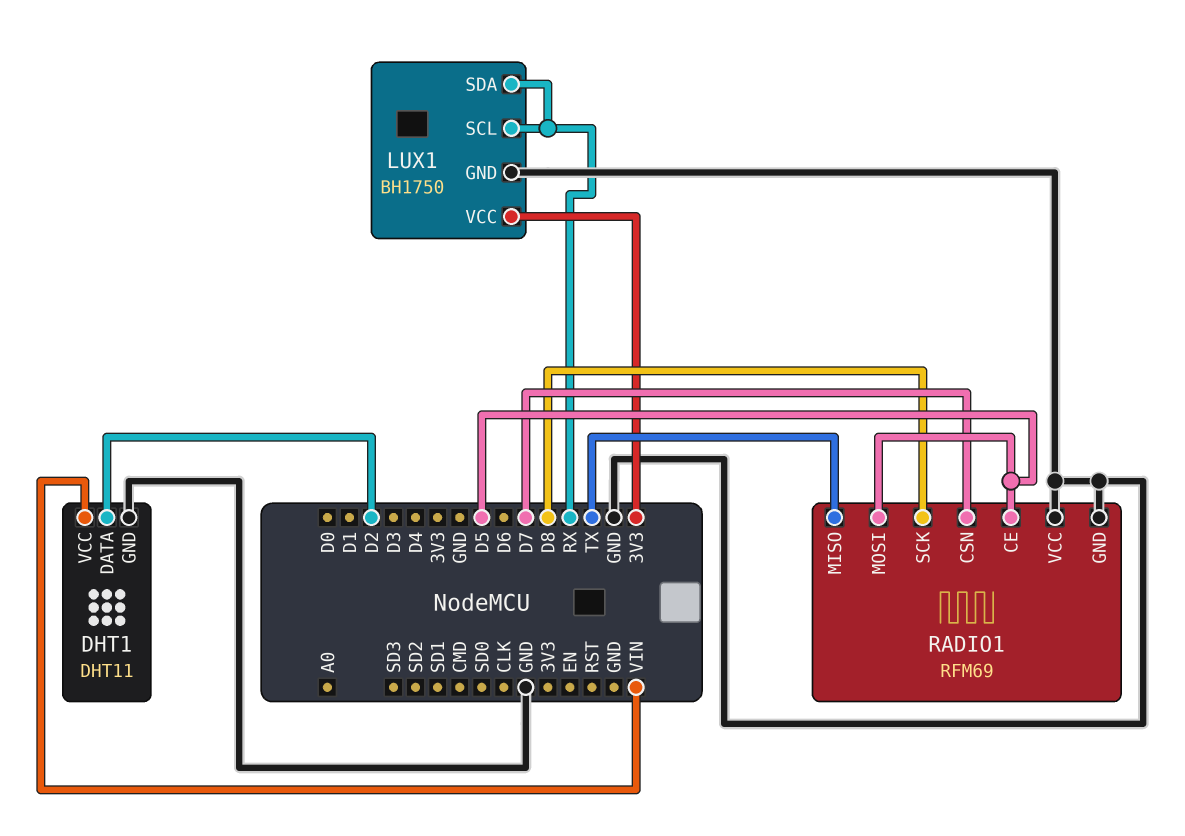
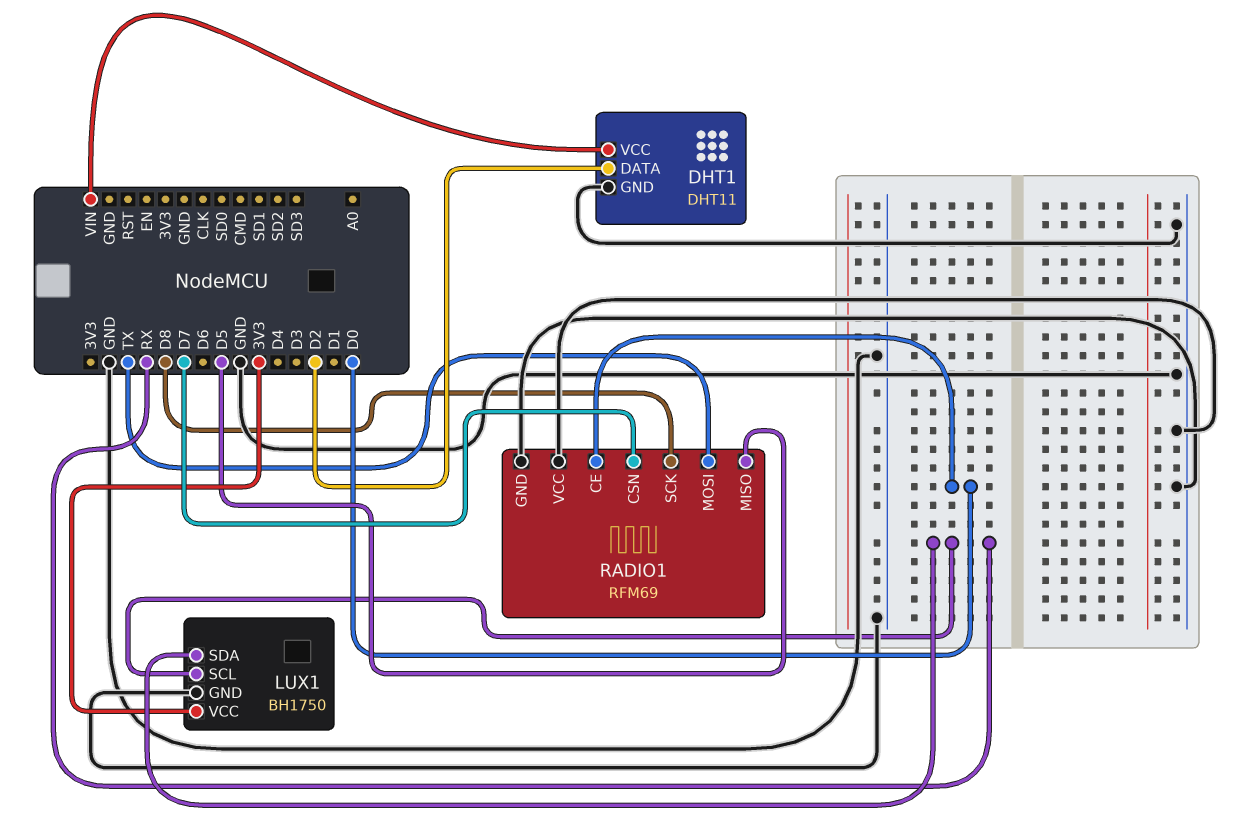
RADIO1 pin CE: D5 -> D0
RADIO1 pin MISO: TX -> D5
RADIO1 pin MOSI: D5 -> TX

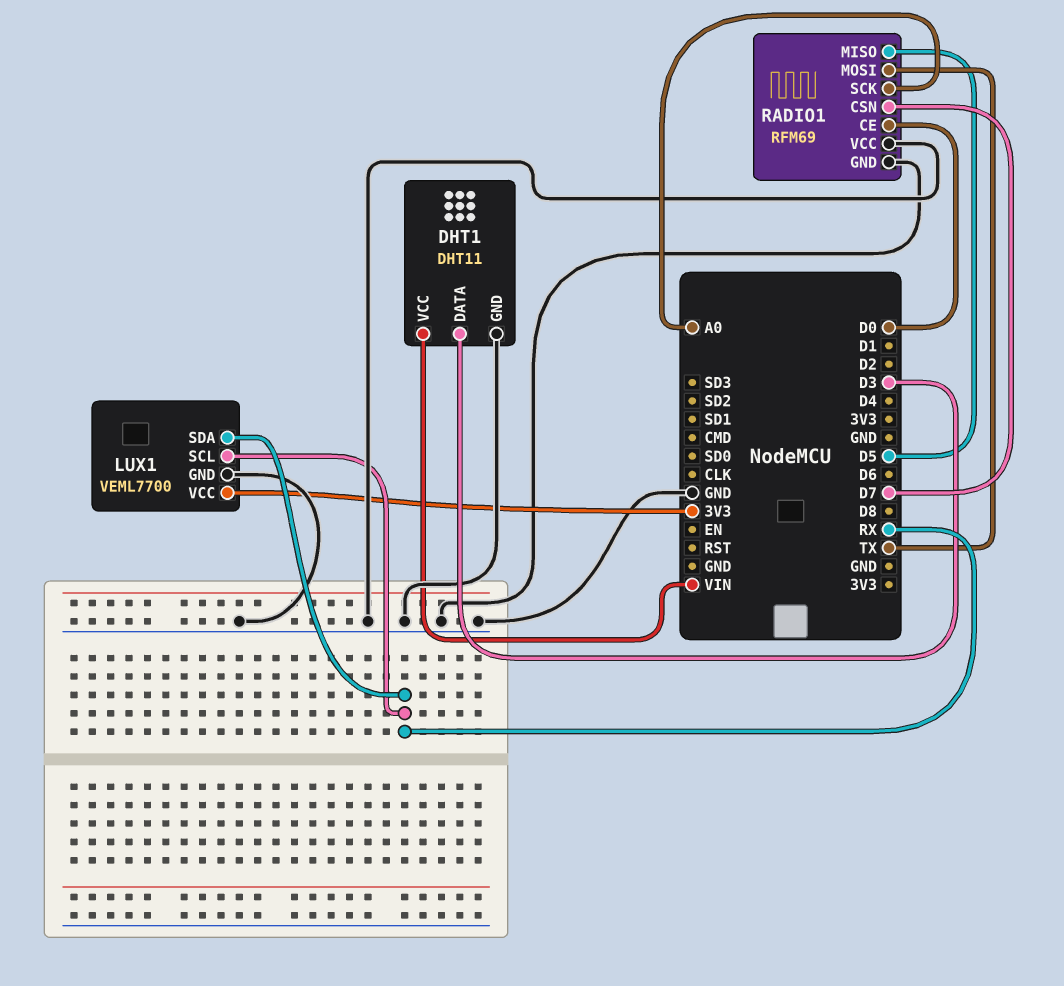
DHT1 pin DATA: D2 -> D3
LUX1: BH1750 -> VEML7700
RADIO1 pin SCK: D8 -> A0

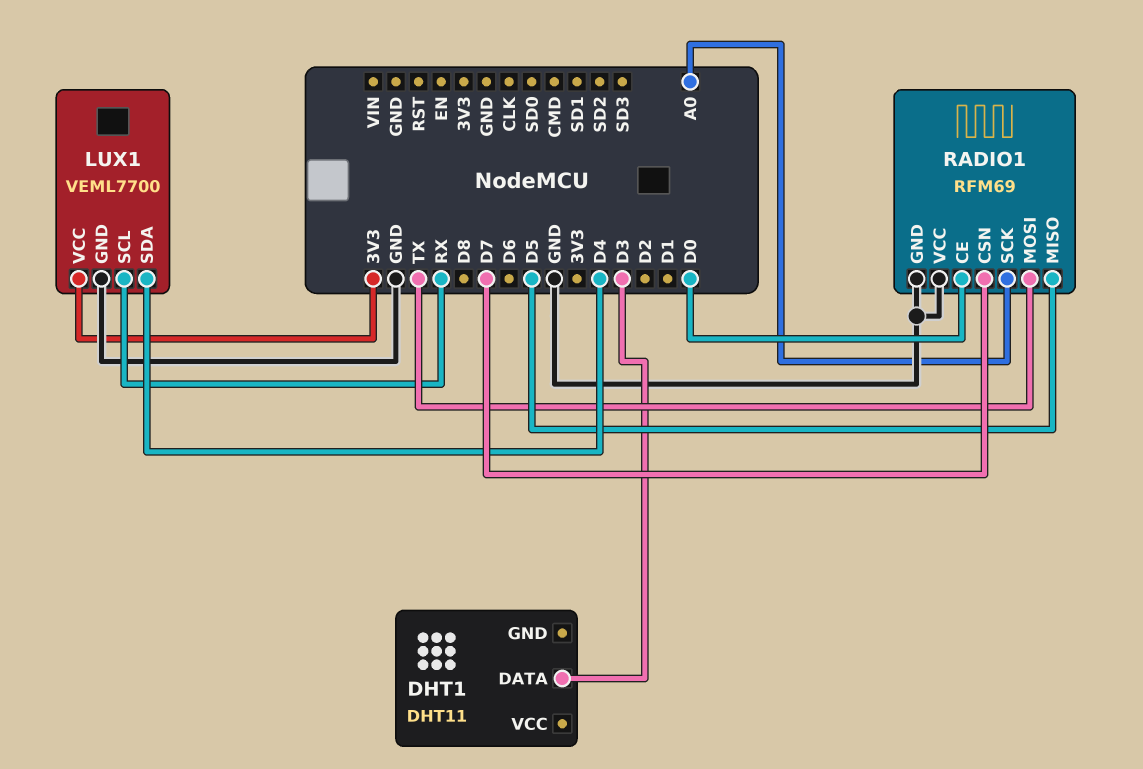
DHT1 pin GND: GND -> none
DHT1 pin VCC: VIN -> none
LUX1 pin SDA: RX -> D4

